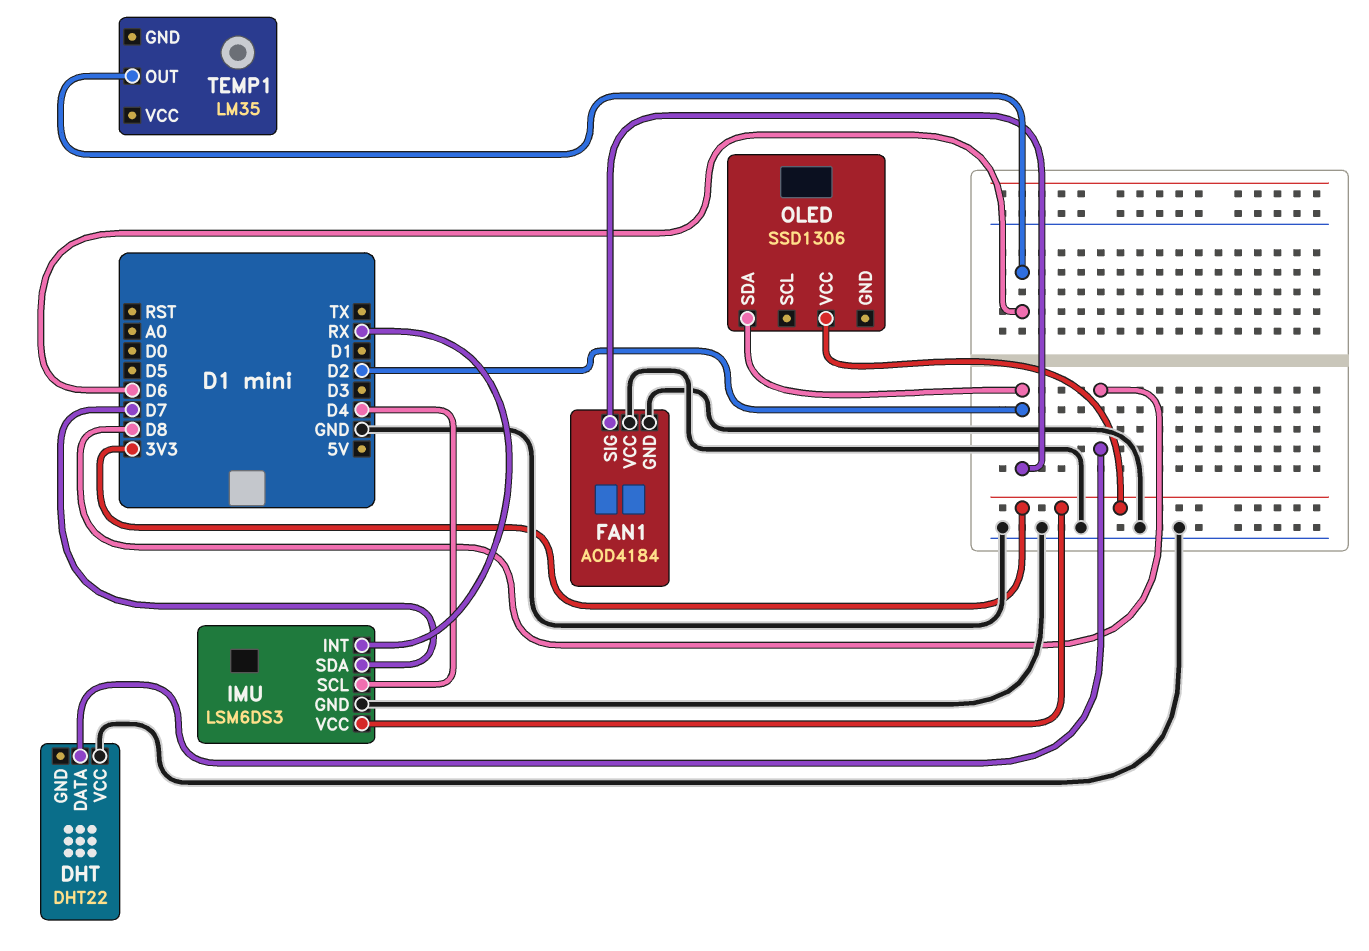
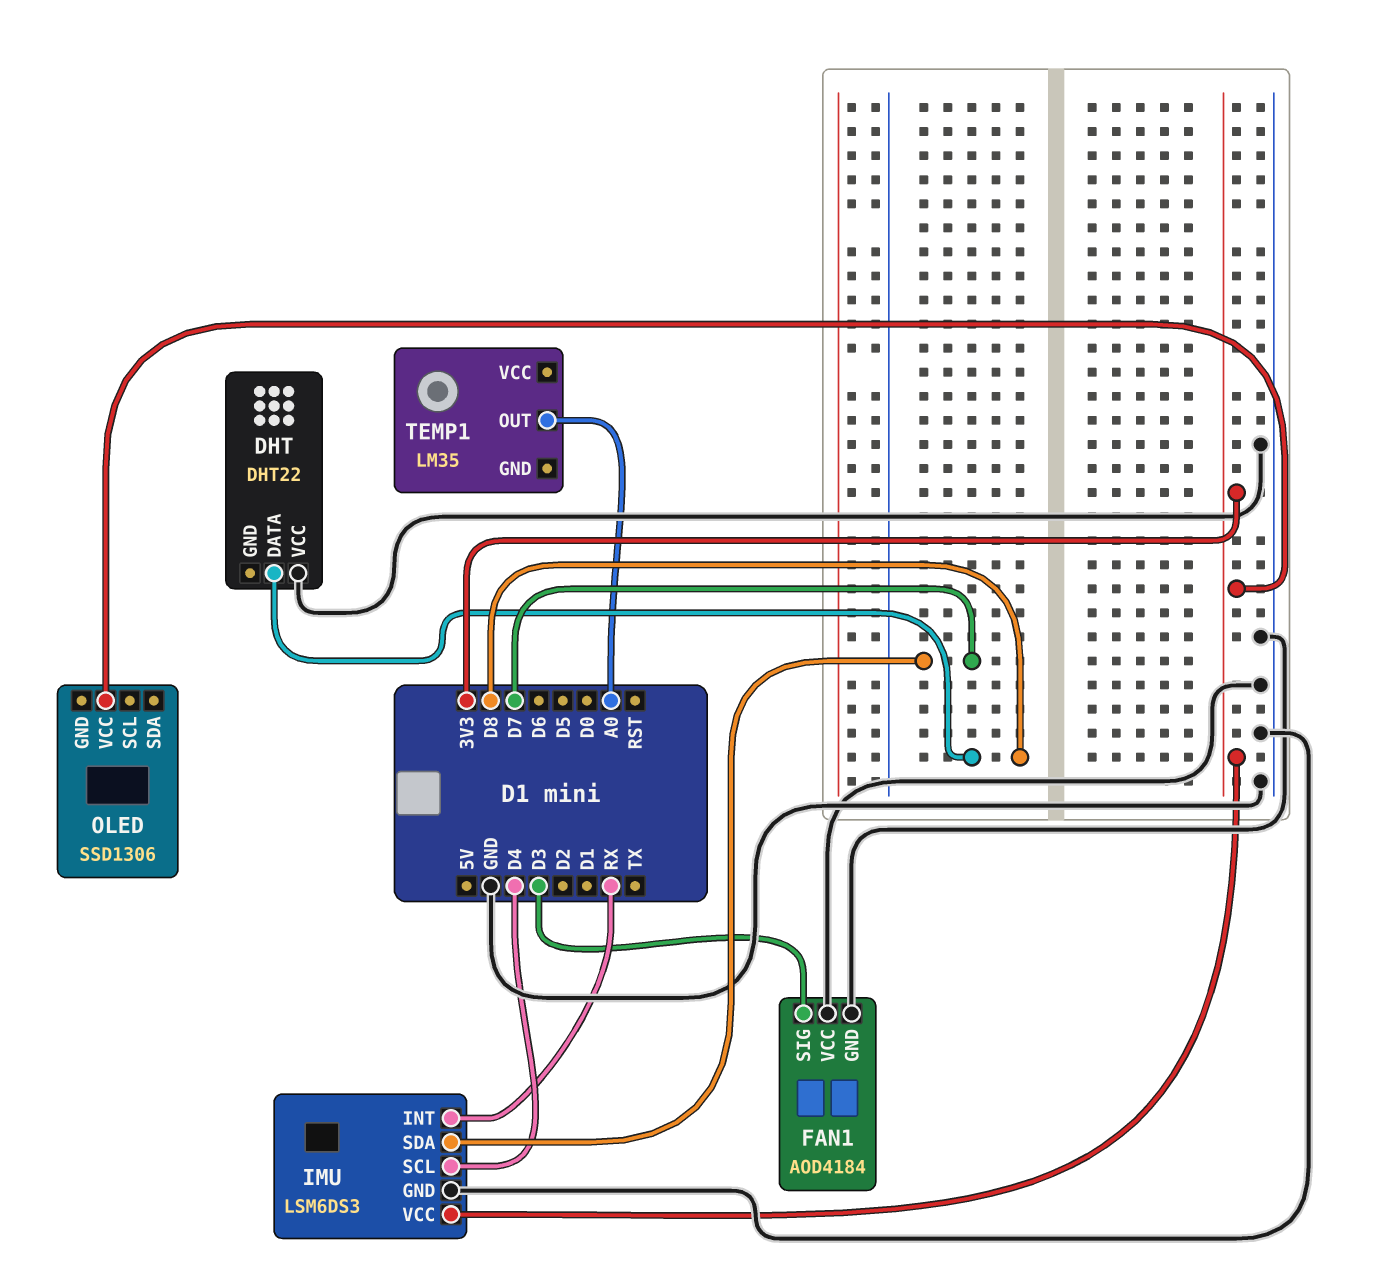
FAN1 pin SIG: D2 -> D3
OLED pin SDA: D2 -> none
TEMP1 pin OUT: D6 -> A0

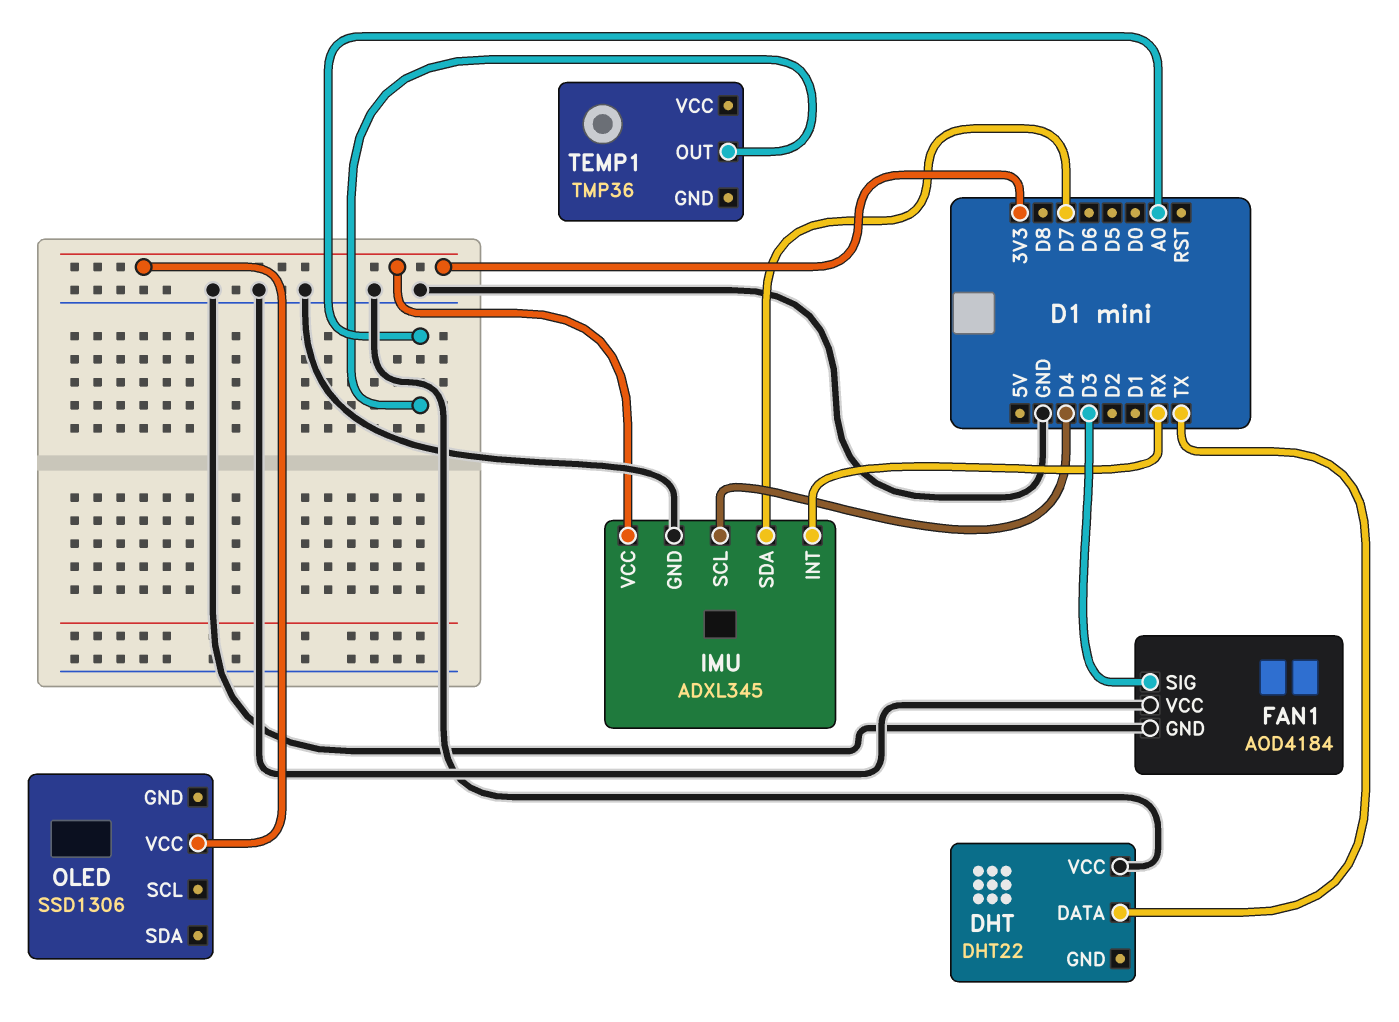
DHT pin DATA: D8 -> TX
IMU: LSM6DS3 -> ADXL345
TEMP1: LM35 -> TMP36

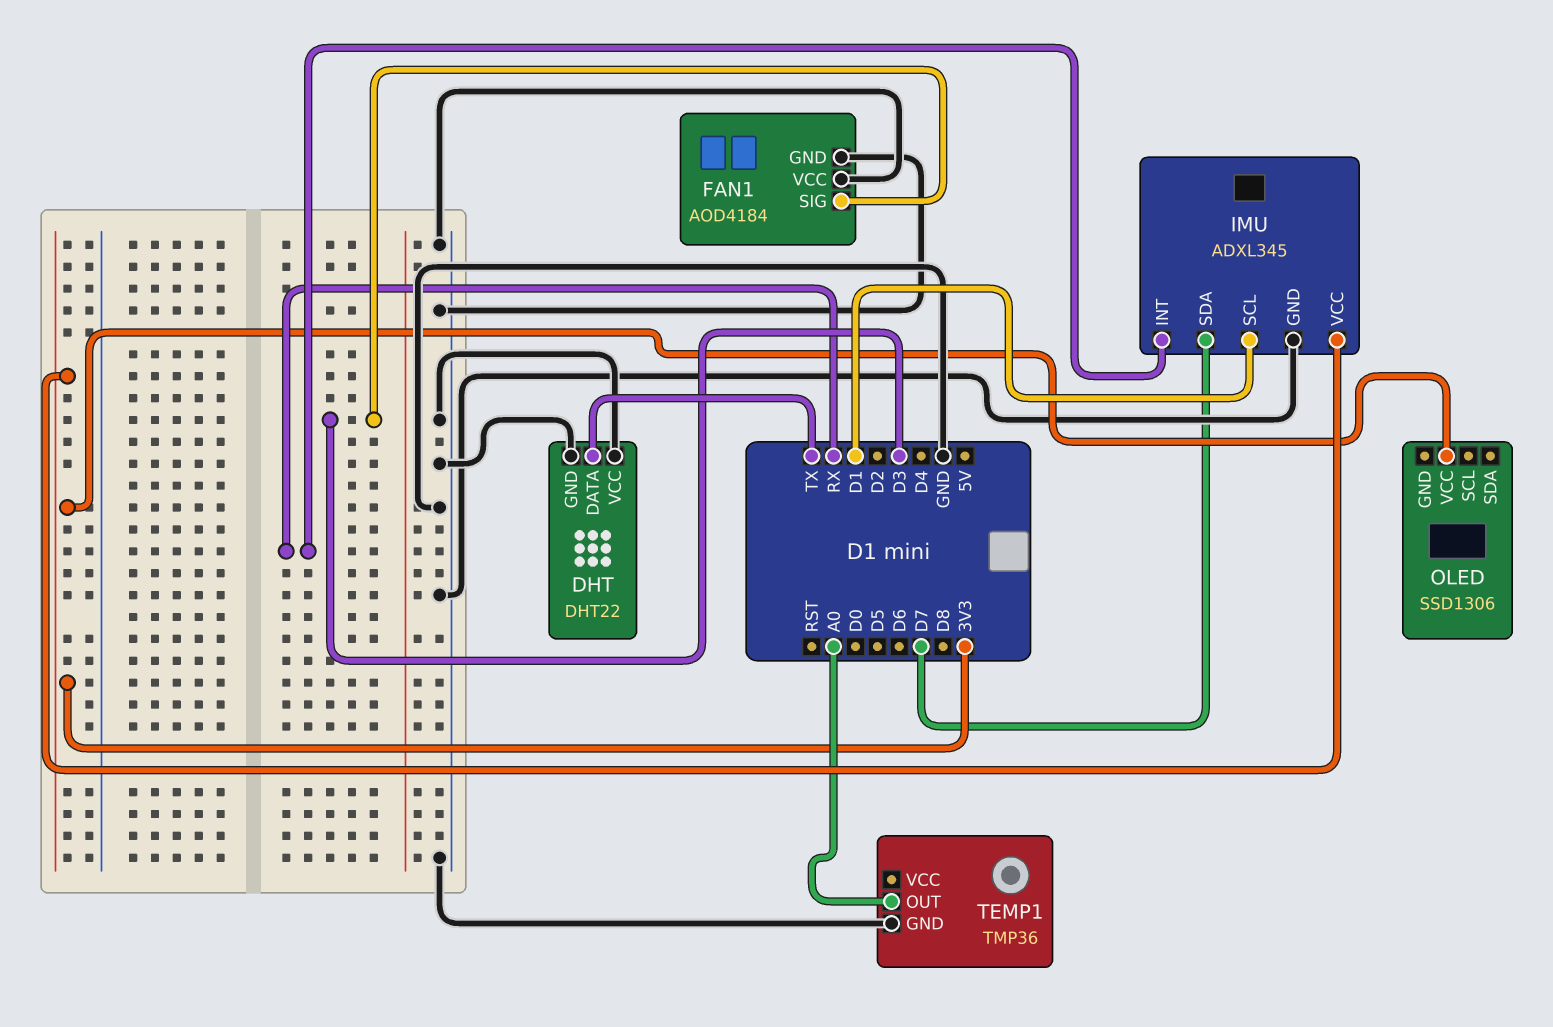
DHT pin GND: none -> GND
IMU pin SCL: D4 -> D1
TEMP1 pin GND: none -> GND

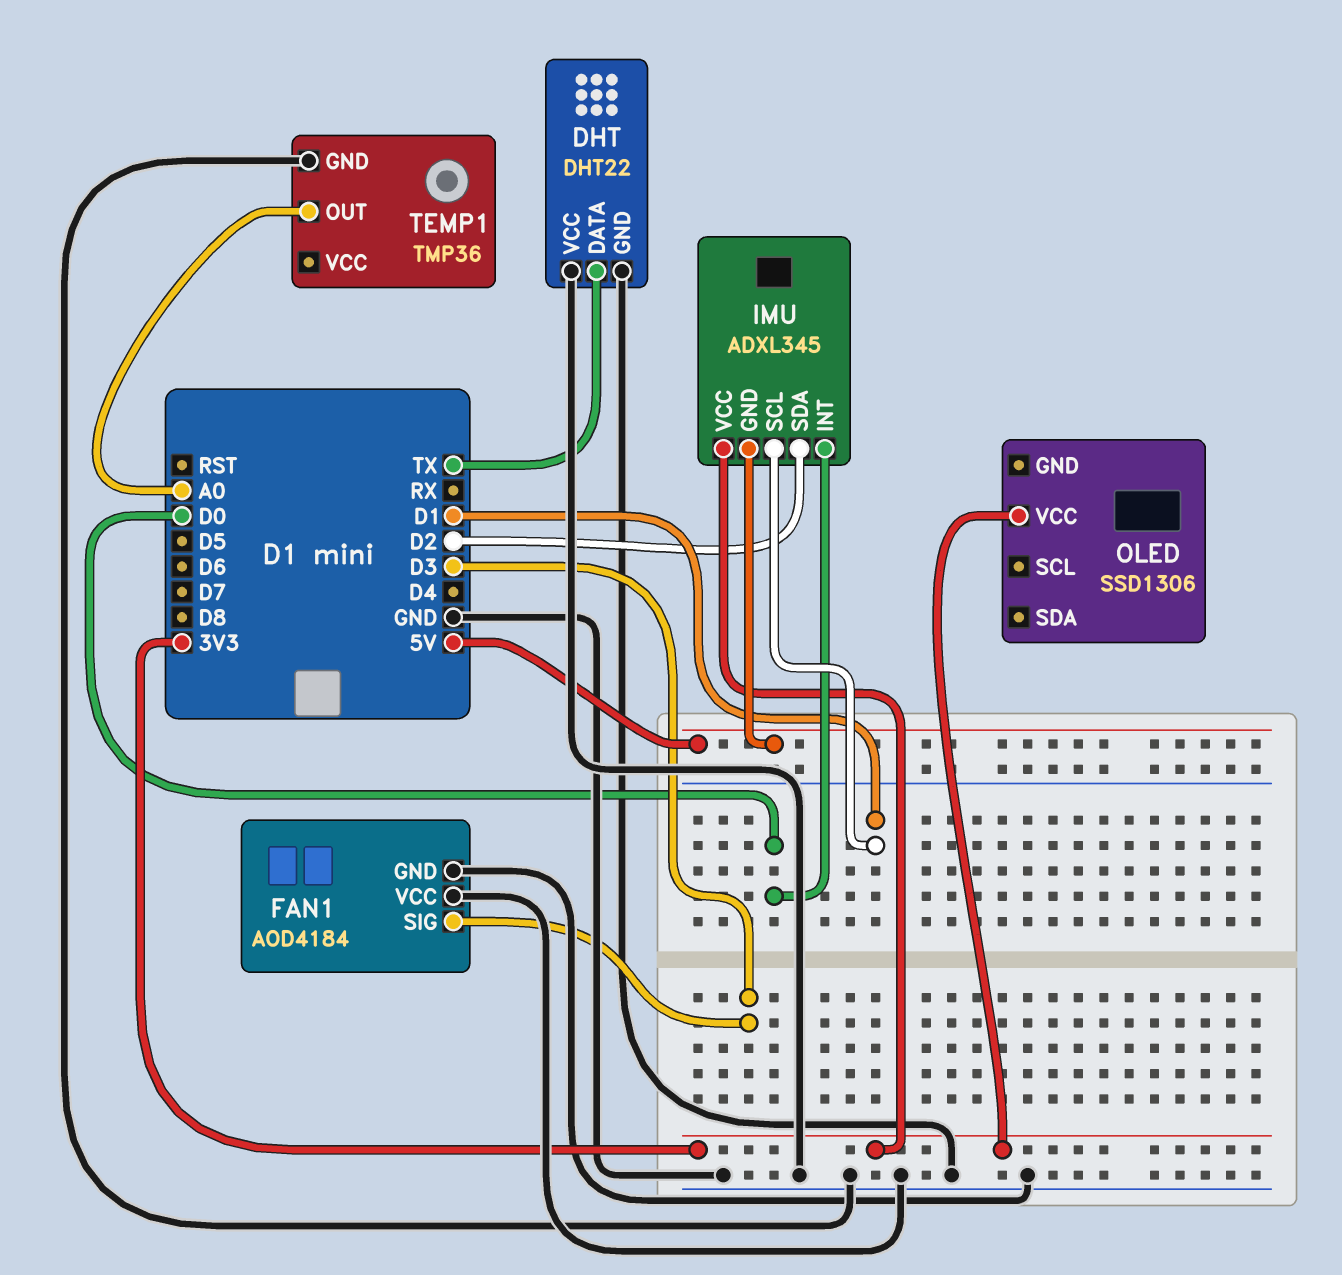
IMU pin GND: GND -> 5V
IMU pin INT: RX -> D0
IMU pin SDA: D7 -> D2

